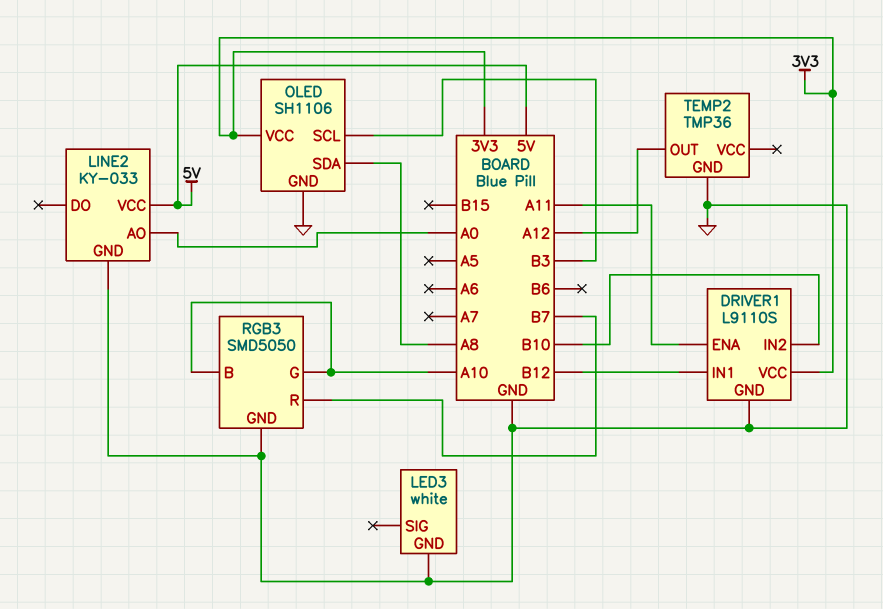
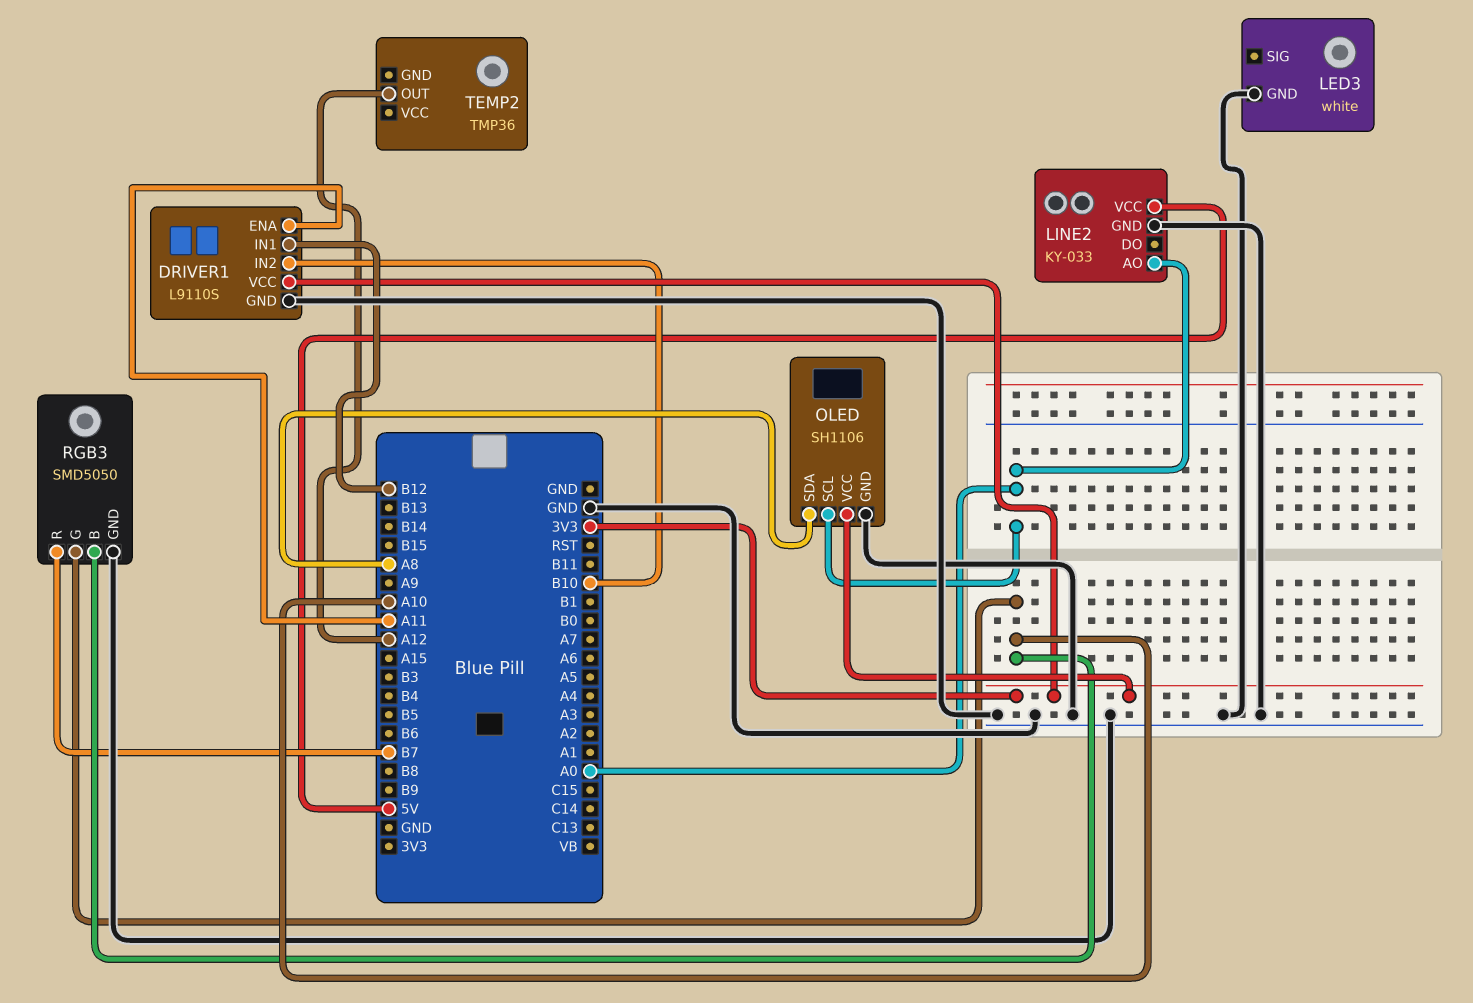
OLED pin SCL: B3 -> A0
TEMP2 pin GND: GND -> none

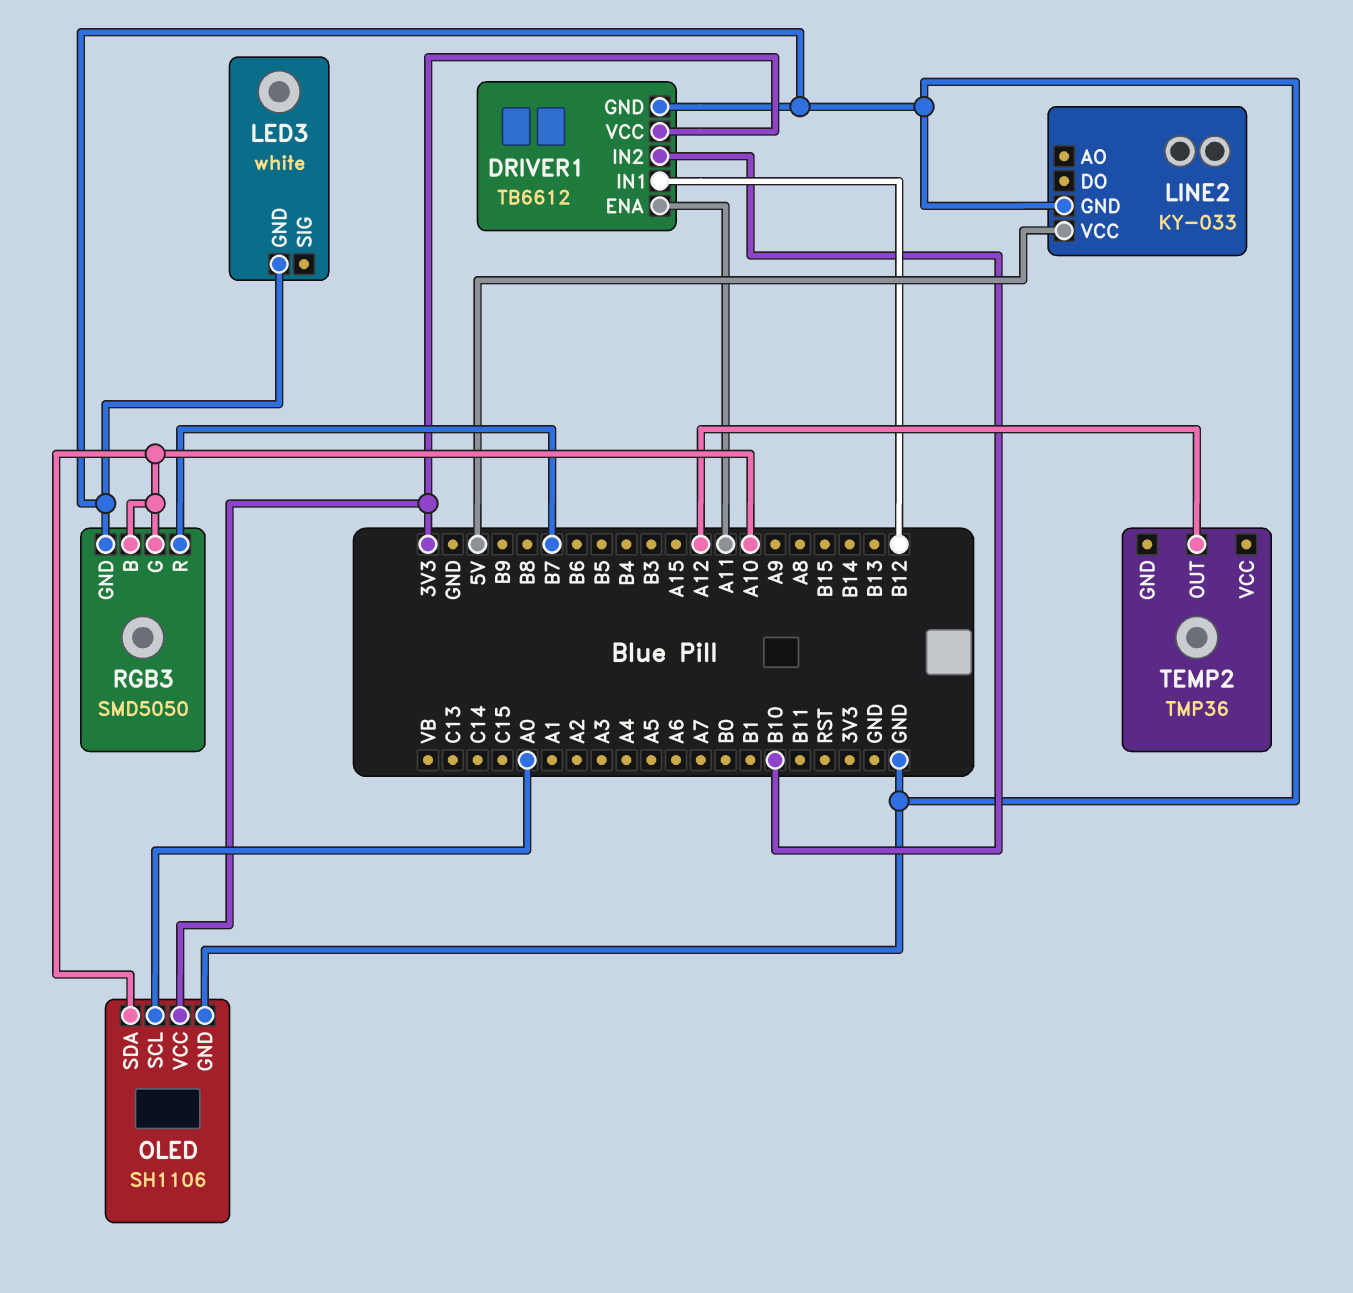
DRIVER1: L9110S -> TB6612
LINE2 pin AO: A0 -> none
OLED pin SDA: A8 -> A10

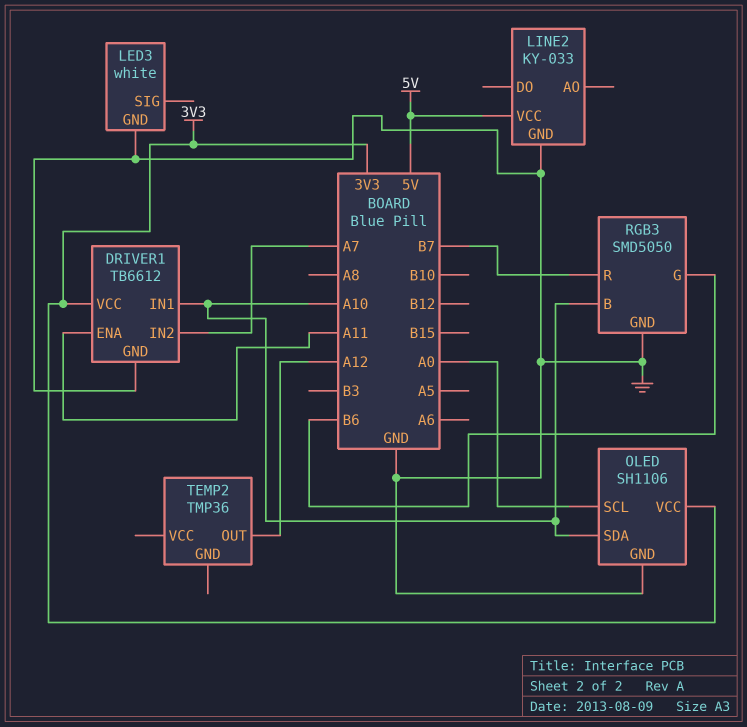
DRIVER1 pin IN1: B12 -> A10
DRIVER1 pin IN2: B10 -> A7
RGB3 pin G: A10 -> B6

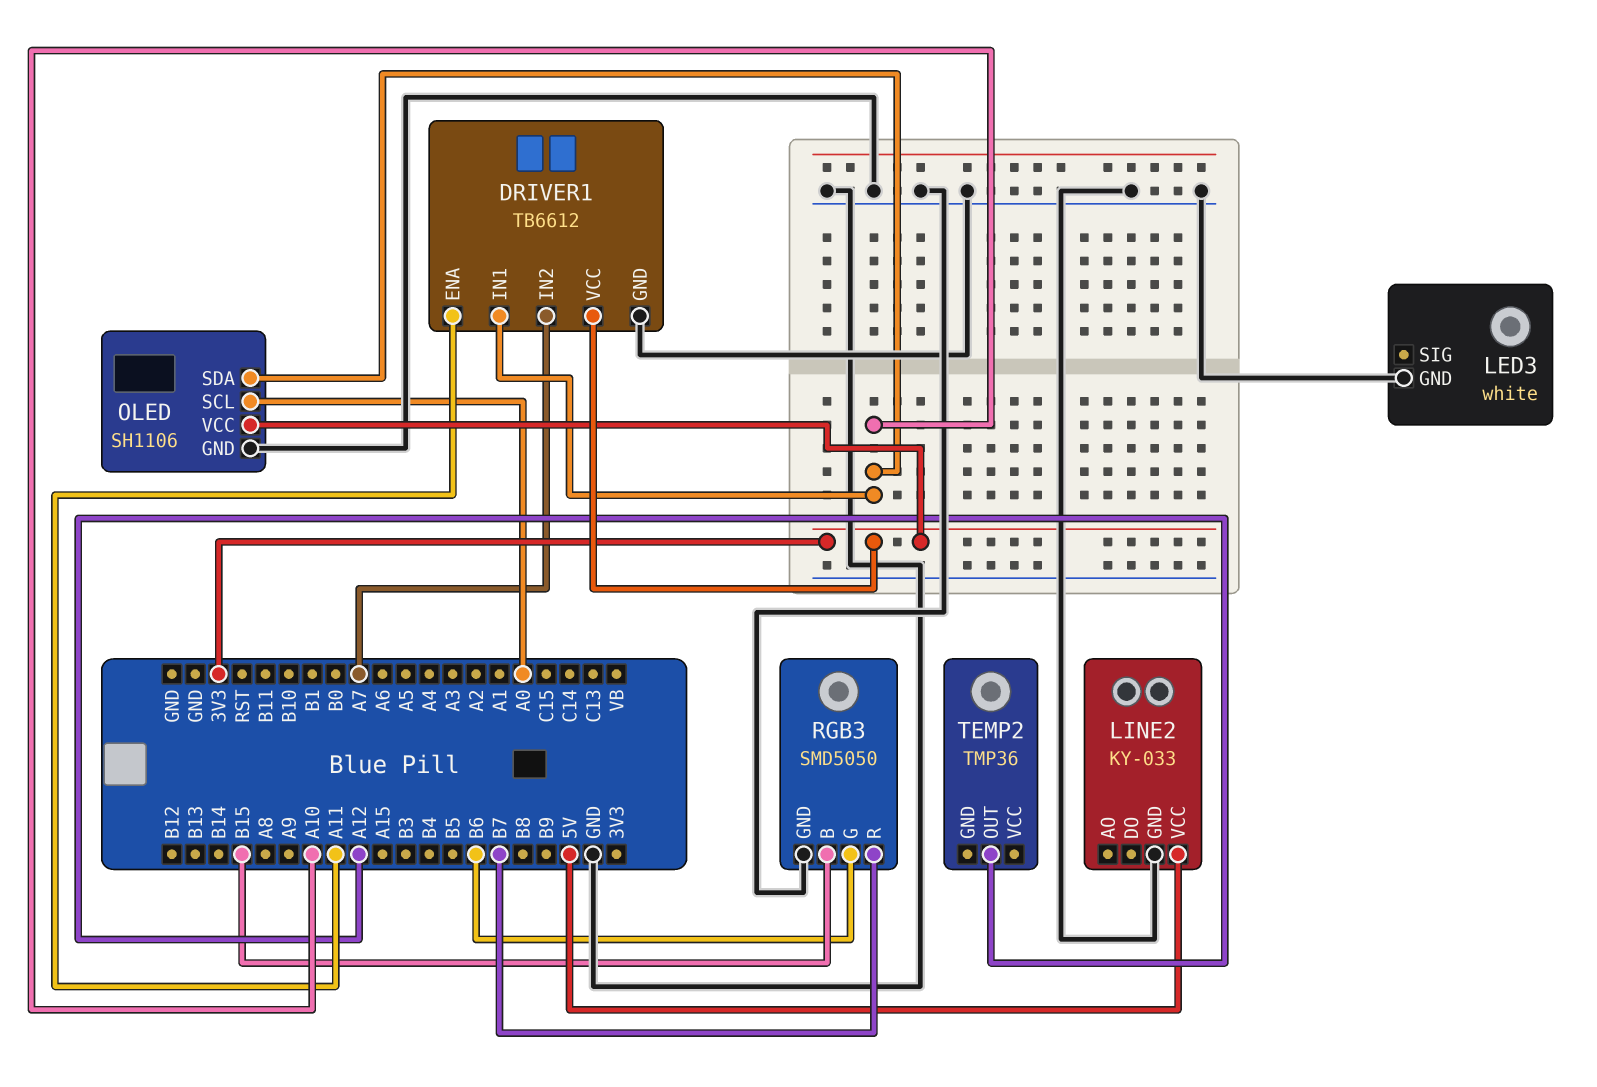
RGB3 pin B: A10 -> B15

